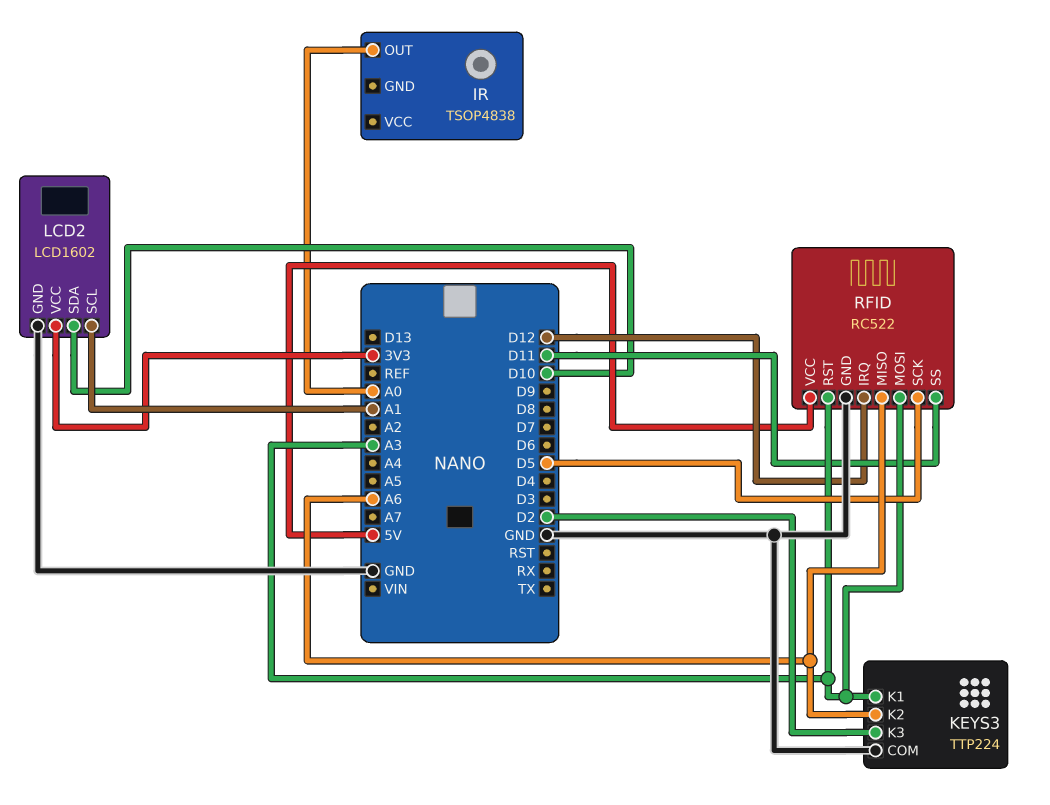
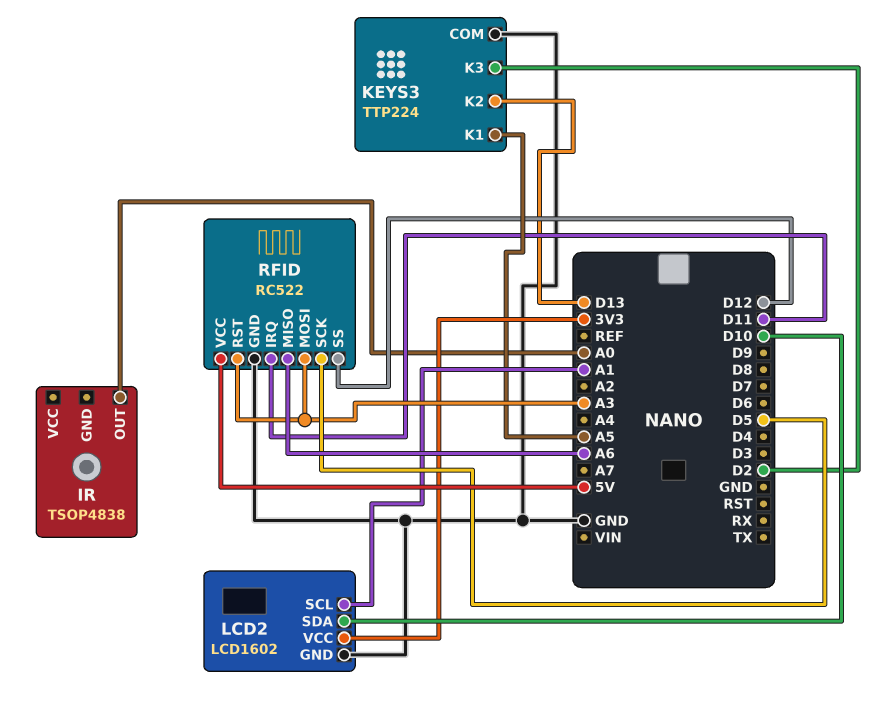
KEYS3 pin K1: A3 -> A5
KEYS3 pin K2: A6 -> D13
RFID pin IRQ: D12 -> D11
RFID pin SS: D11 -> D12

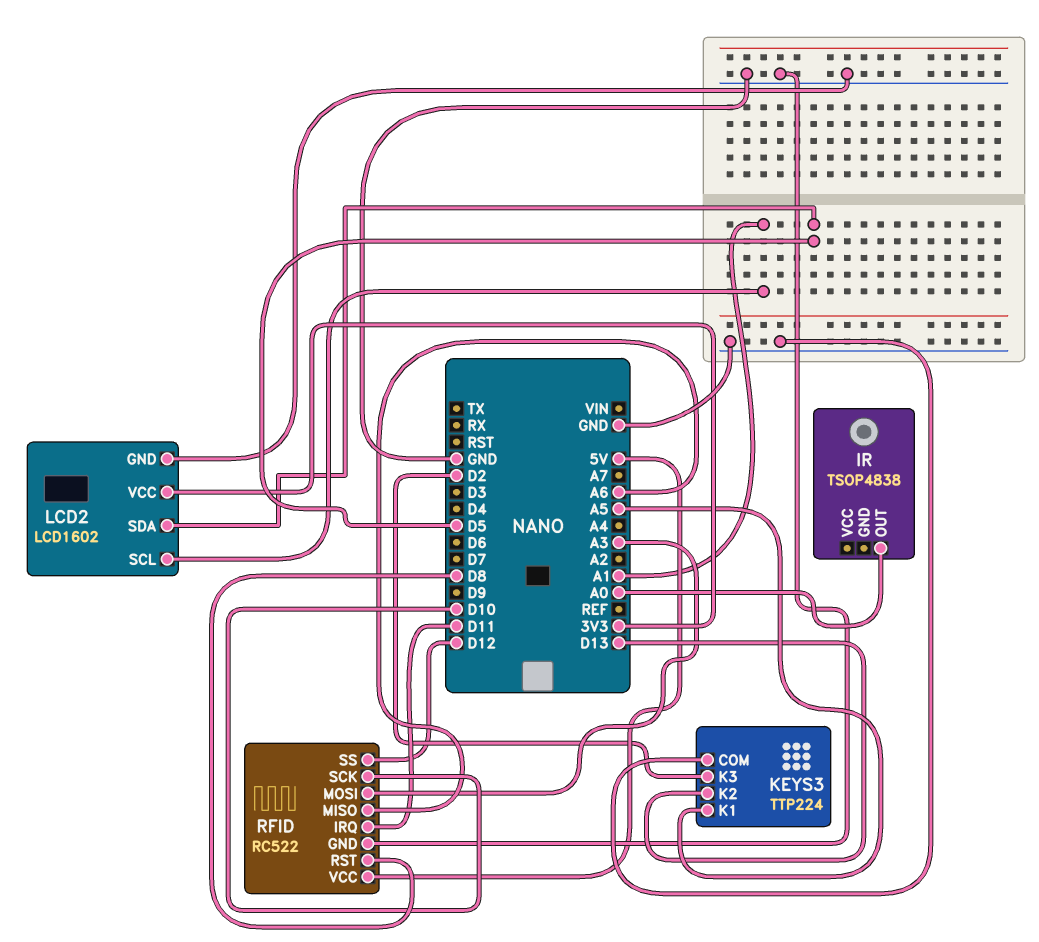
LCD2 pin SDA: D10 -> D5
RFID pin RST: A3 -> D8
RFID pin SCK: D5 -> D10

